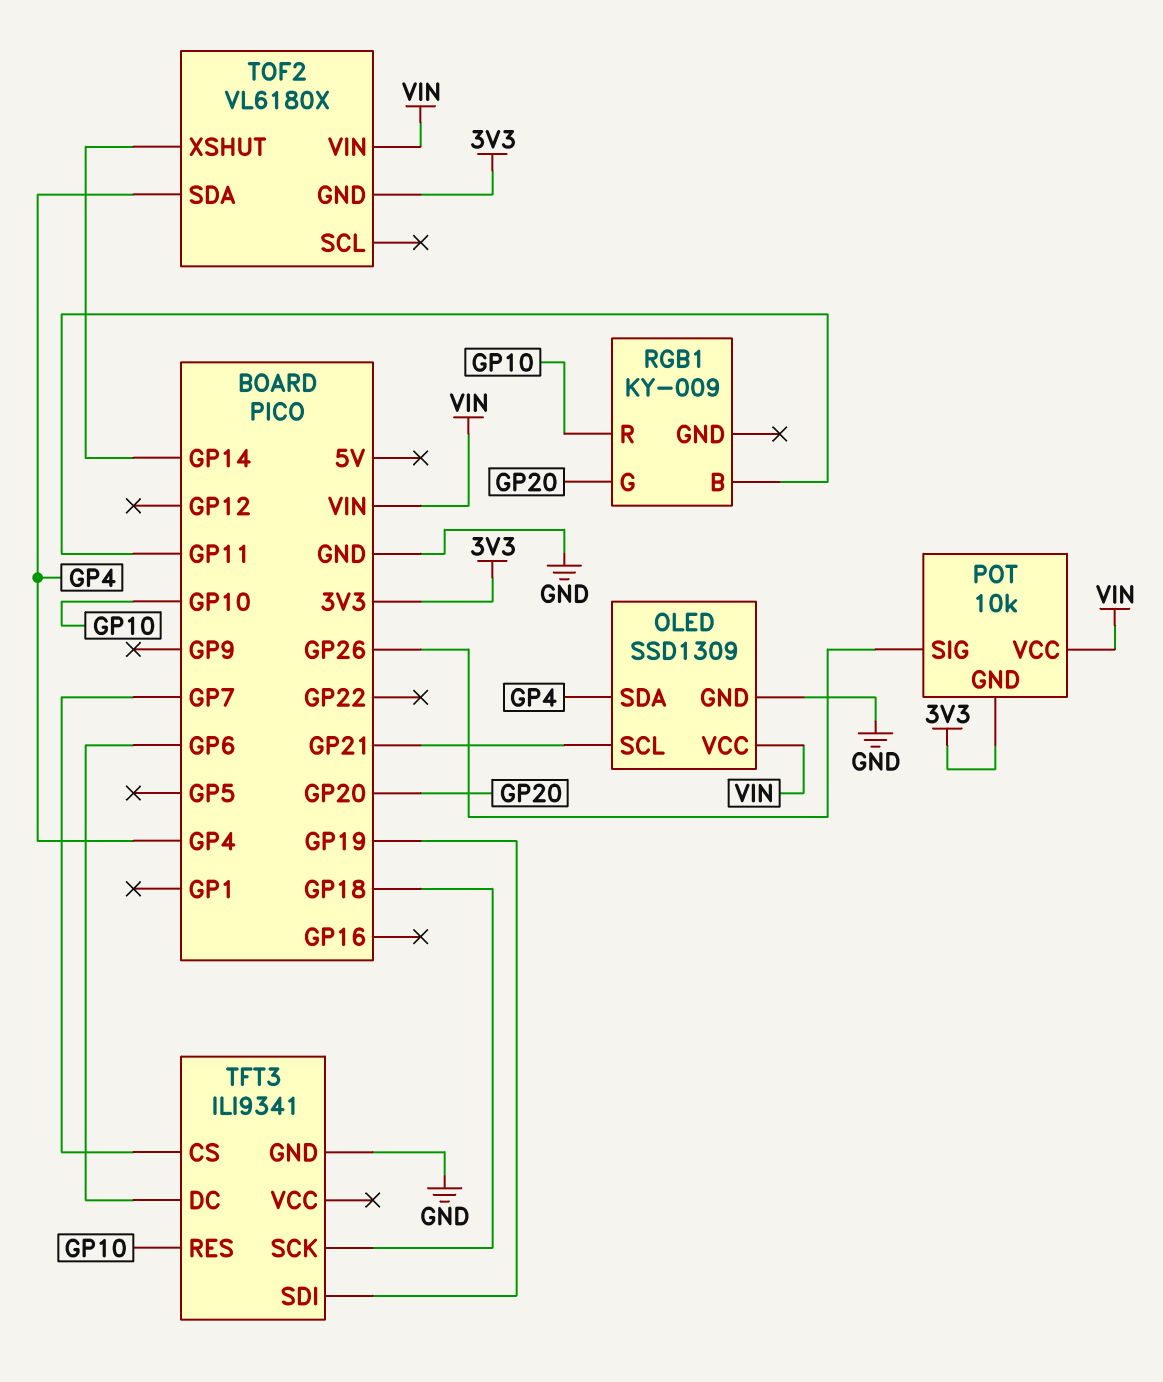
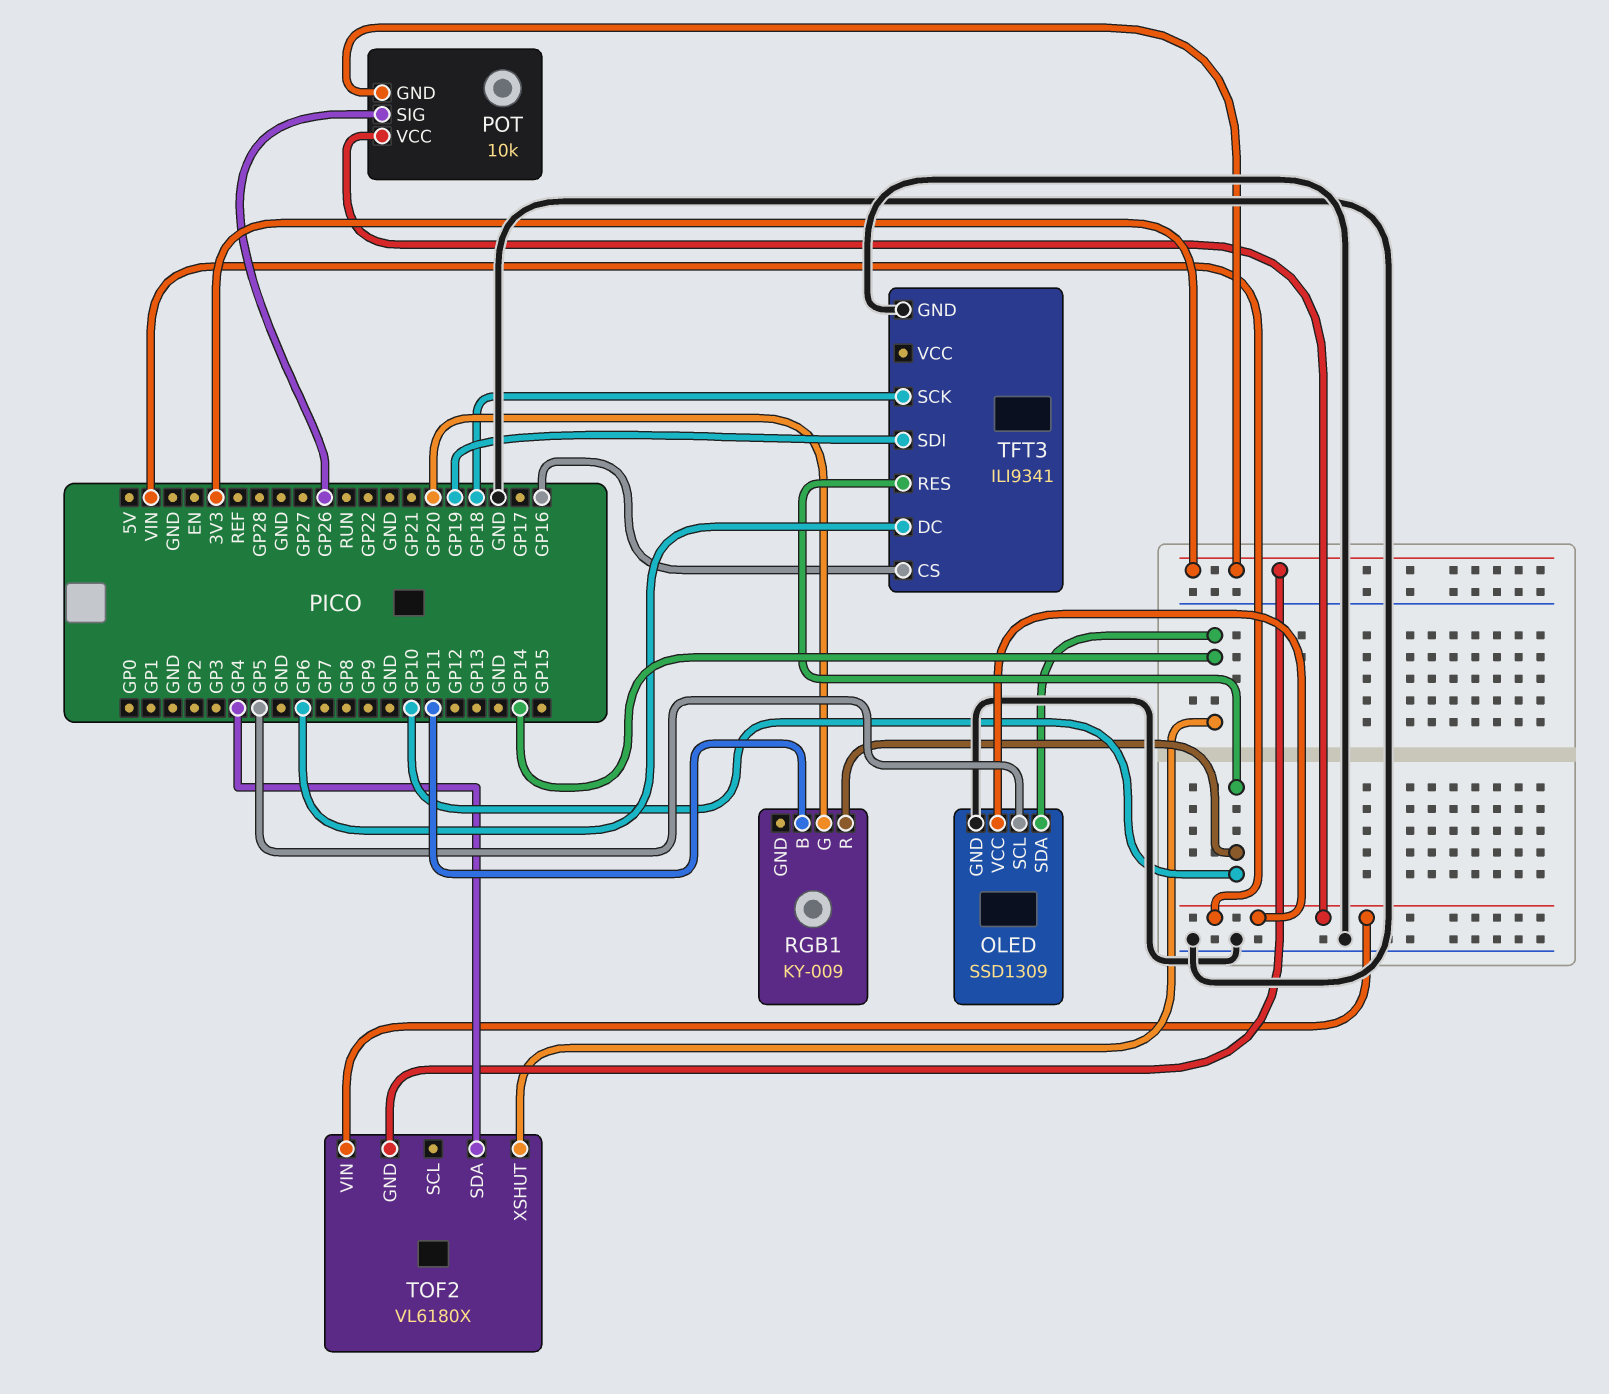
OLED pin SCL: GP21 -> GP5
OLED pin SDA: GP4 -> GP14
TFT3 pin CS: GP7 -> GP16

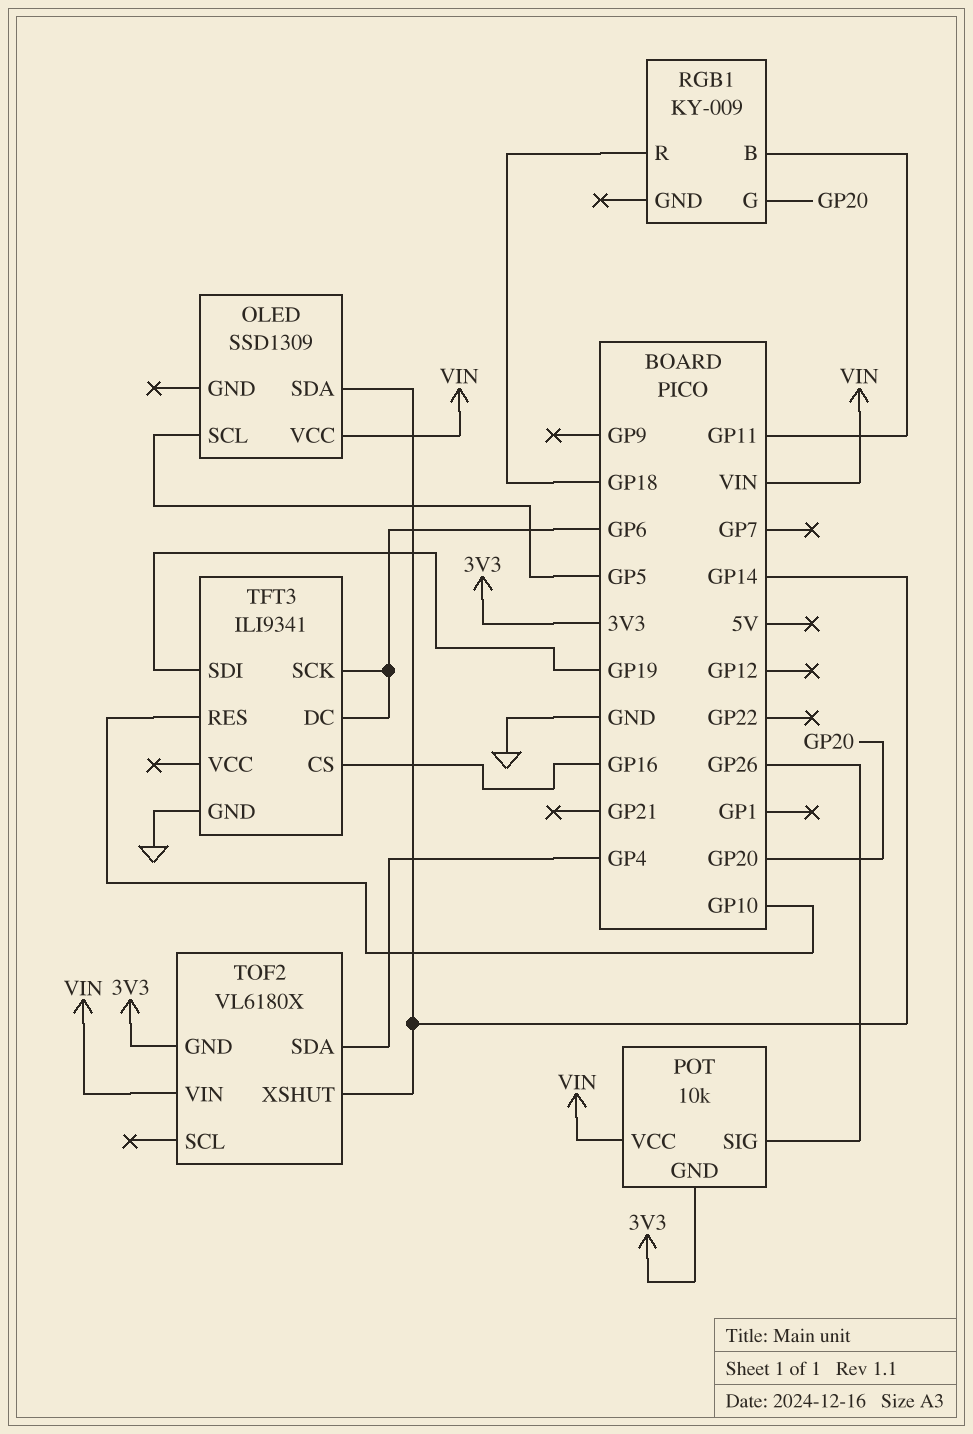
OLED pin GND: GND -> none
RGB1 pin R: GP10 -> GP18
TFT3 pin SCK: GP18 -> GP6

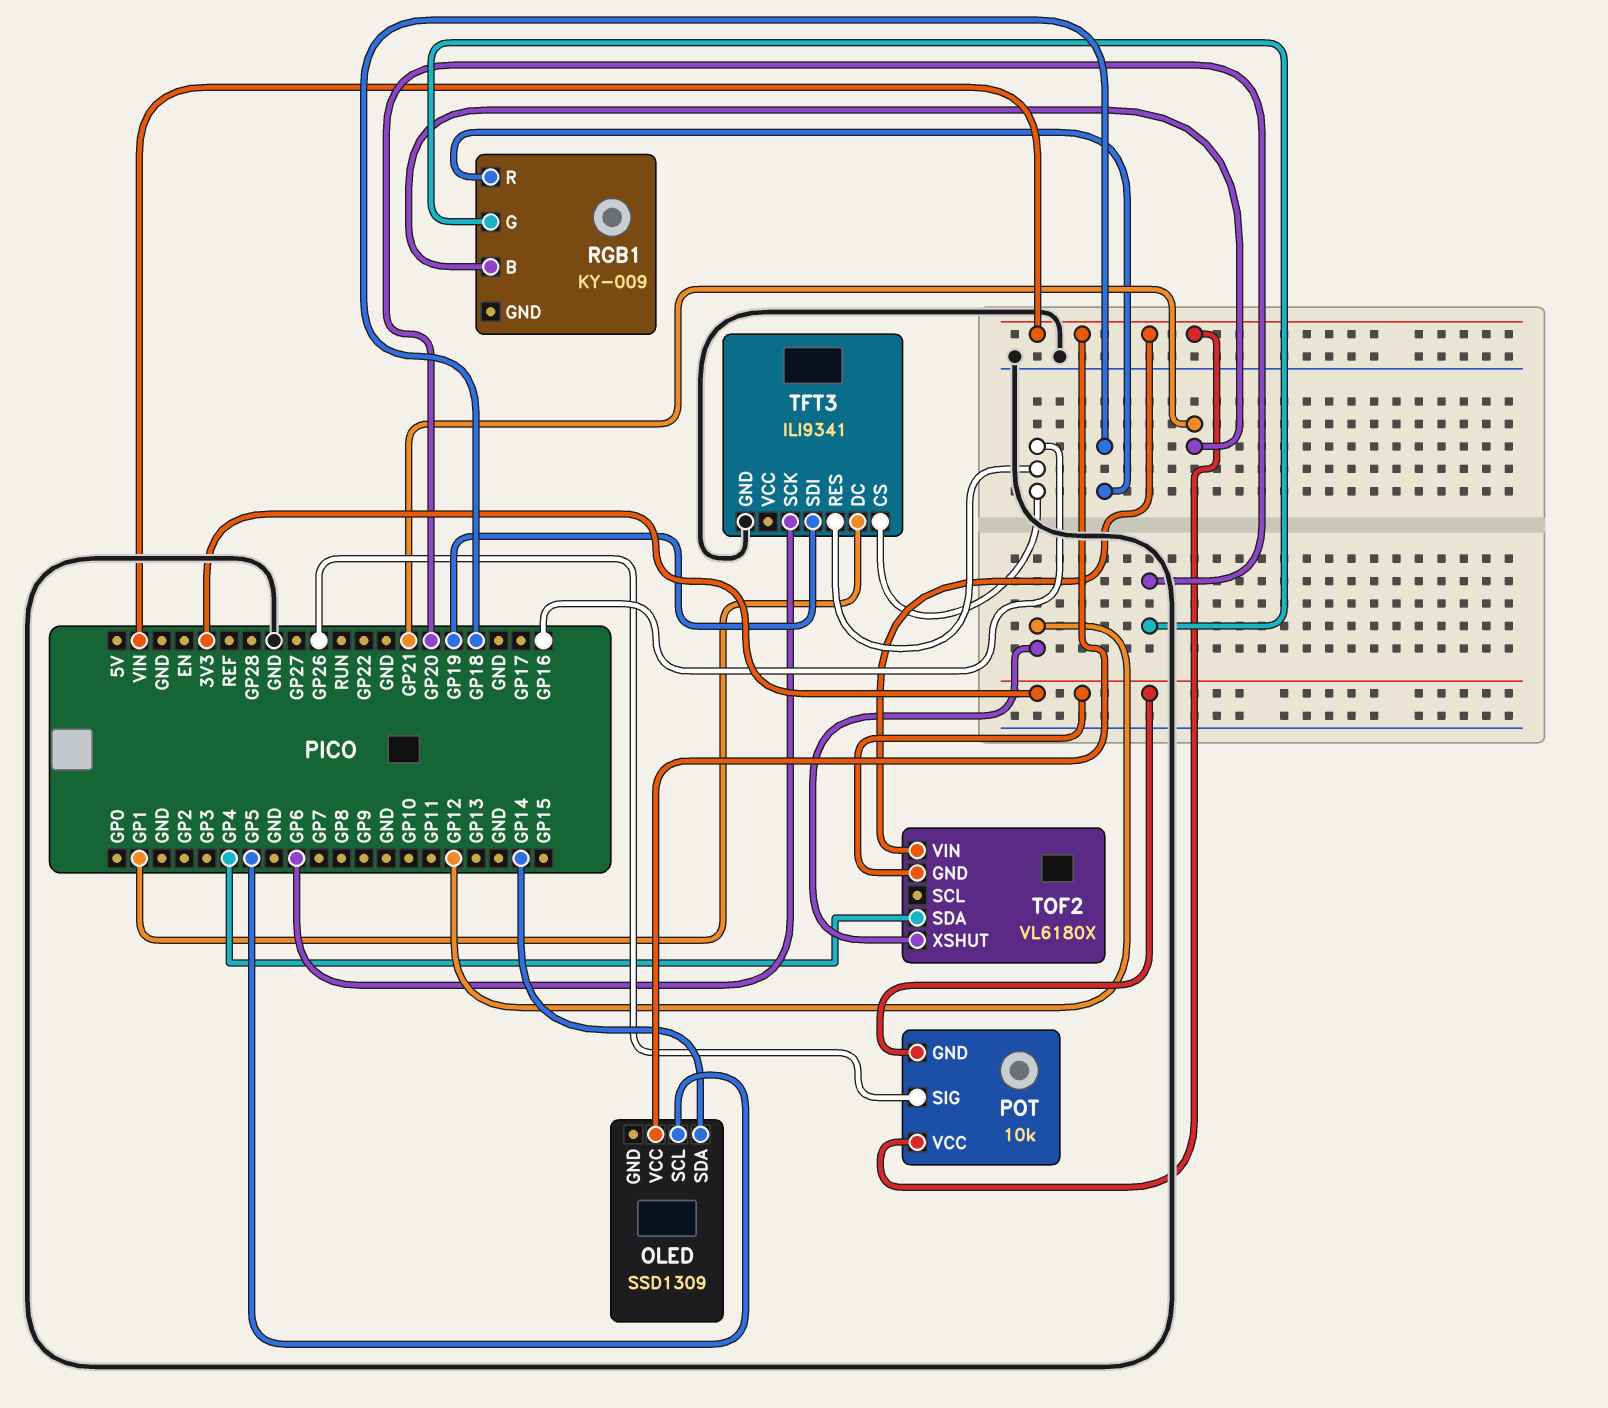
RGB1 pin B: GP11 -> GP21
TFT3 pin DC: GP6 -> GP1
TFT3 pin RES: GP10 -> GP16
TOF2 pin XSHUT: GP14 -> GP12

